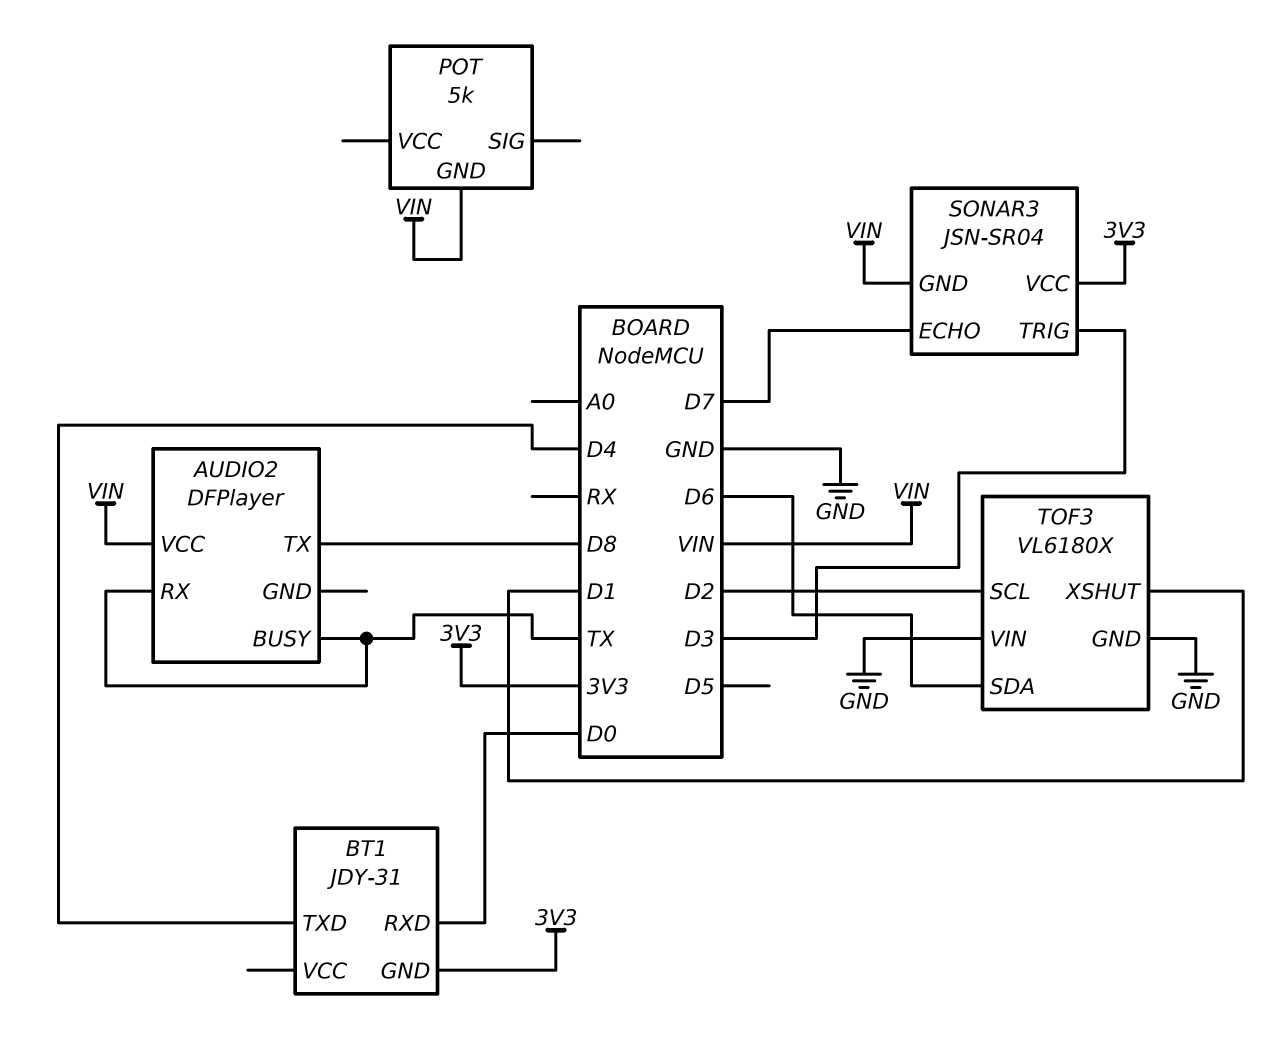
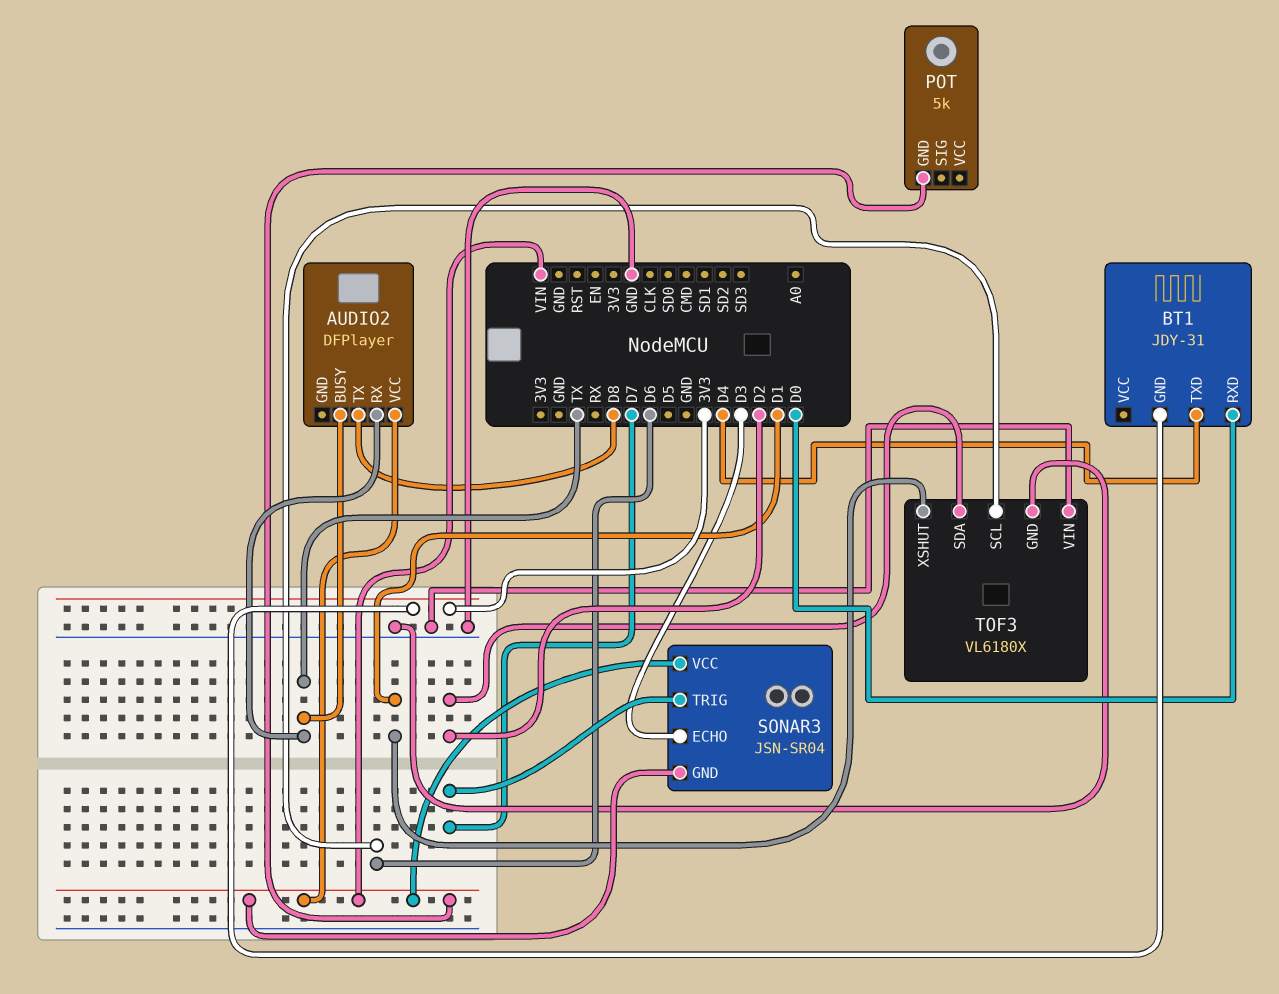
SONAR3 pin ECHO: D7 -> D3
SONAR3 pin TRIG: D3 -> D7
SONAR3 pin VCC: 3V3 -> VIN
TOF3 pin SCL: D2 -> D6
TOF3 pin SDA: D6 -> D2

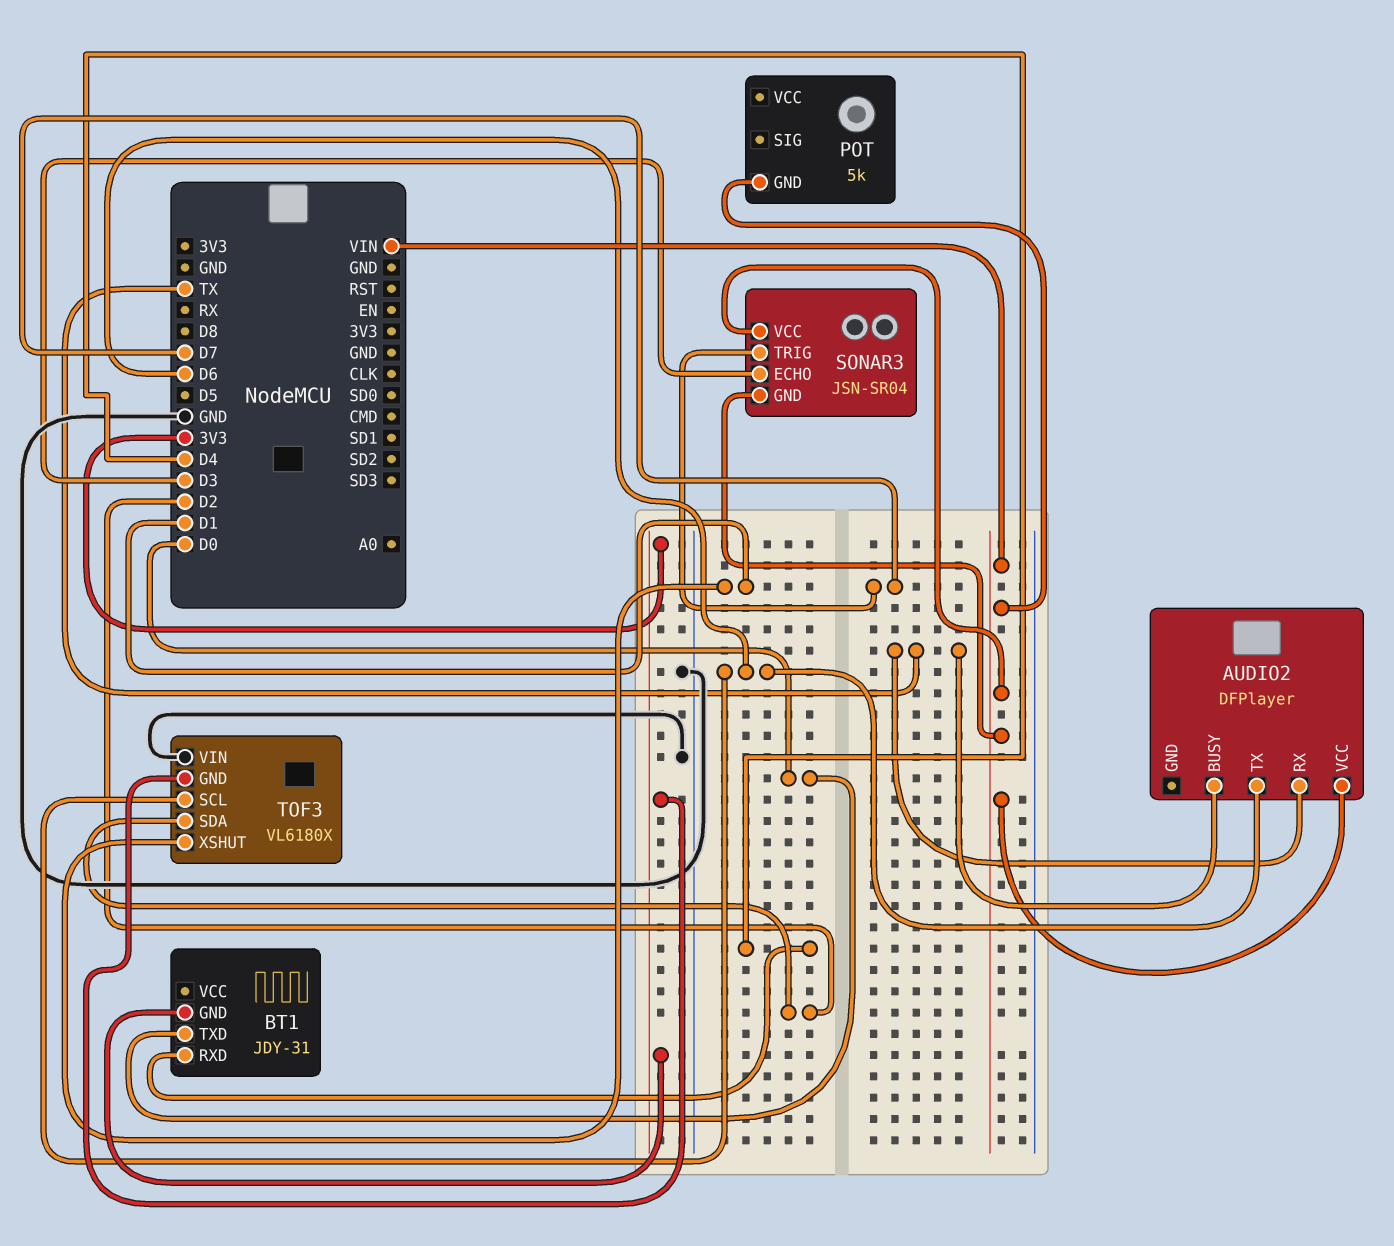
AUDIO2 pin TX: D8 -> D6
BT1 pin RXD: D0 -> D4
BT1 pin TXD: D4 -> D0
TOF3 pin GND: GND -> 3V3

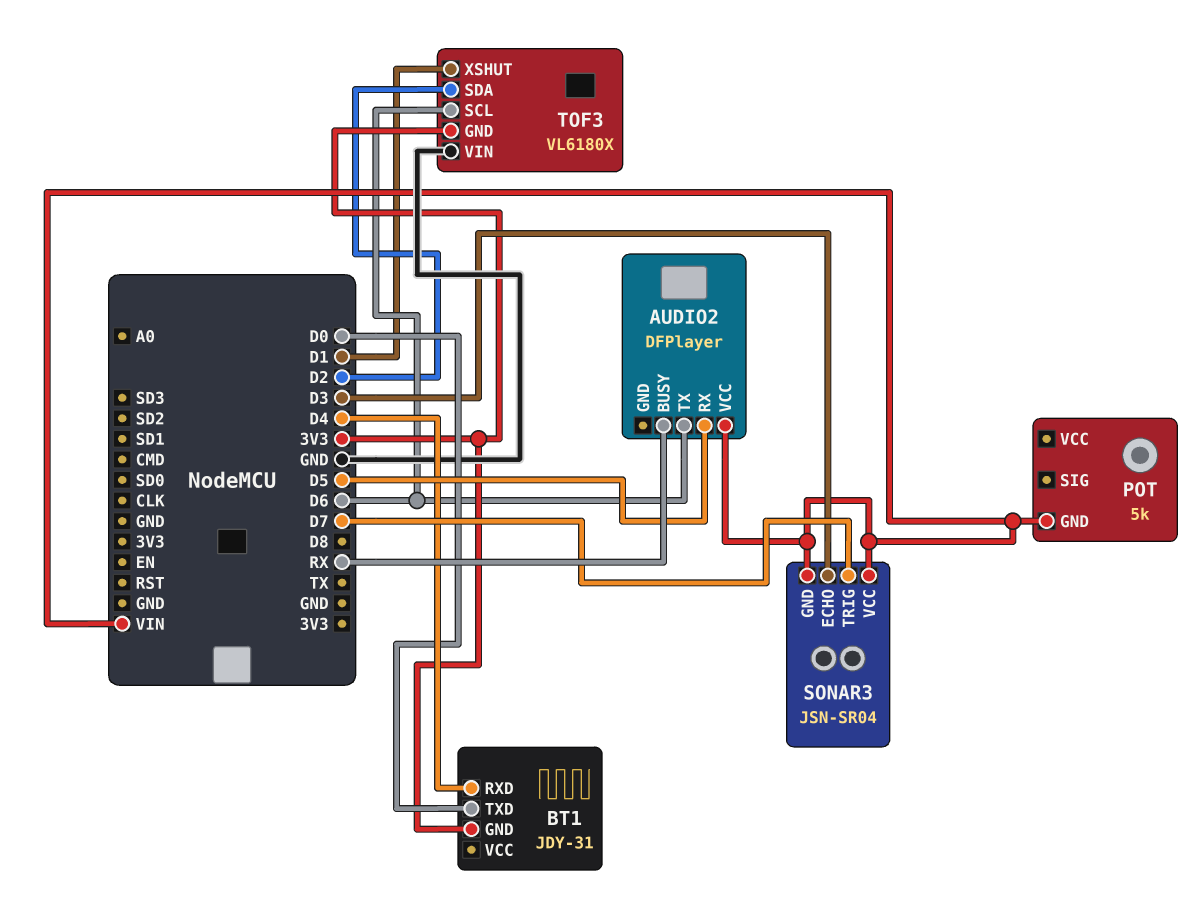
AUDIO2 pin BUSY: TX -> RX
AUDIO2 pin RX: TX -> D5

